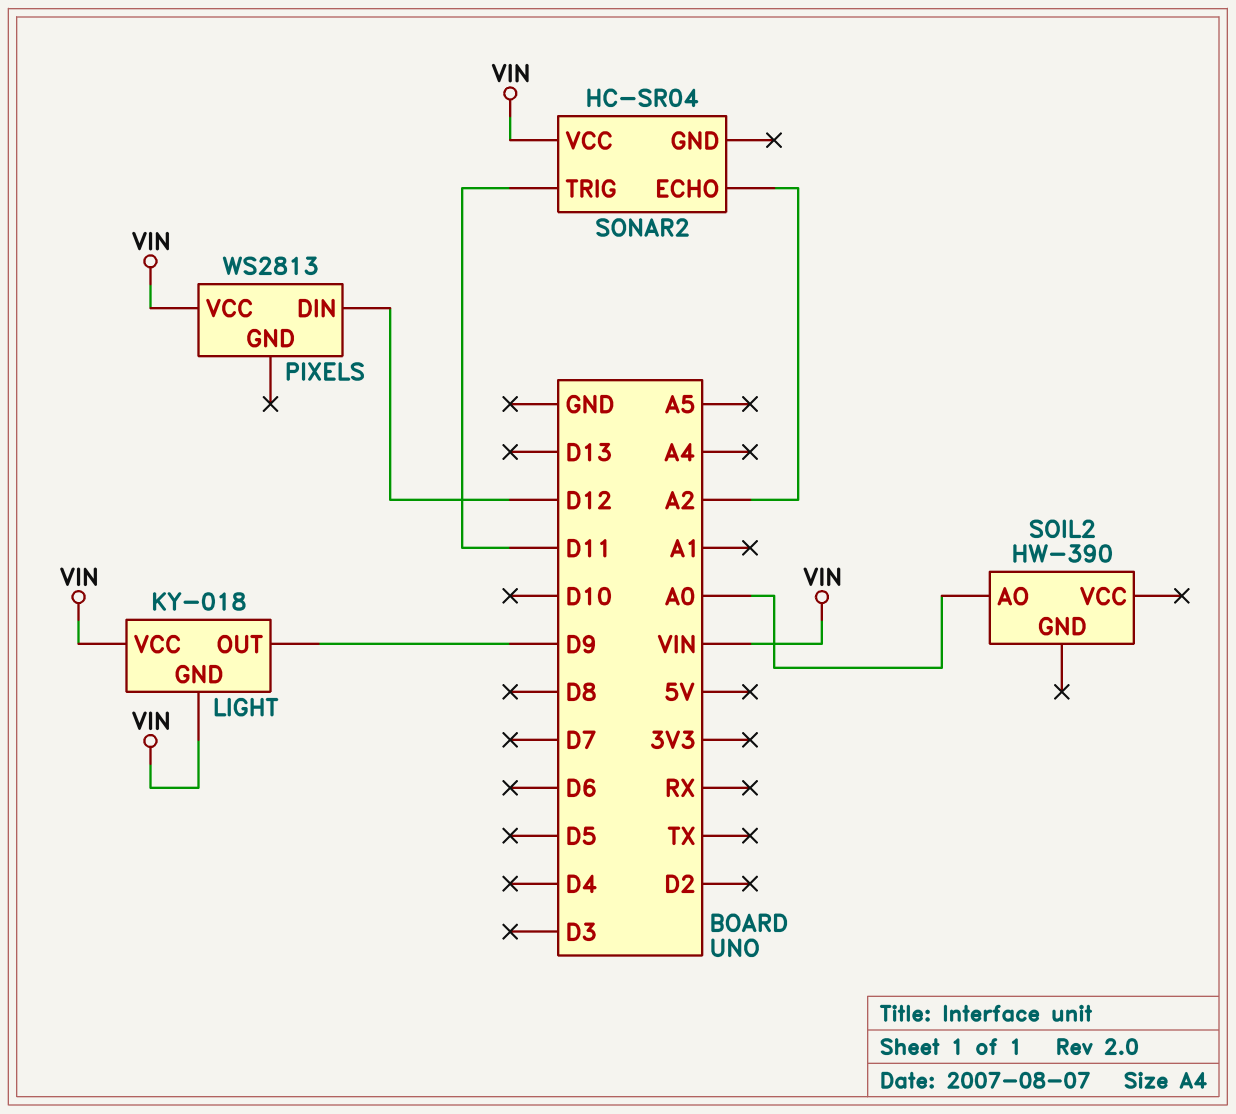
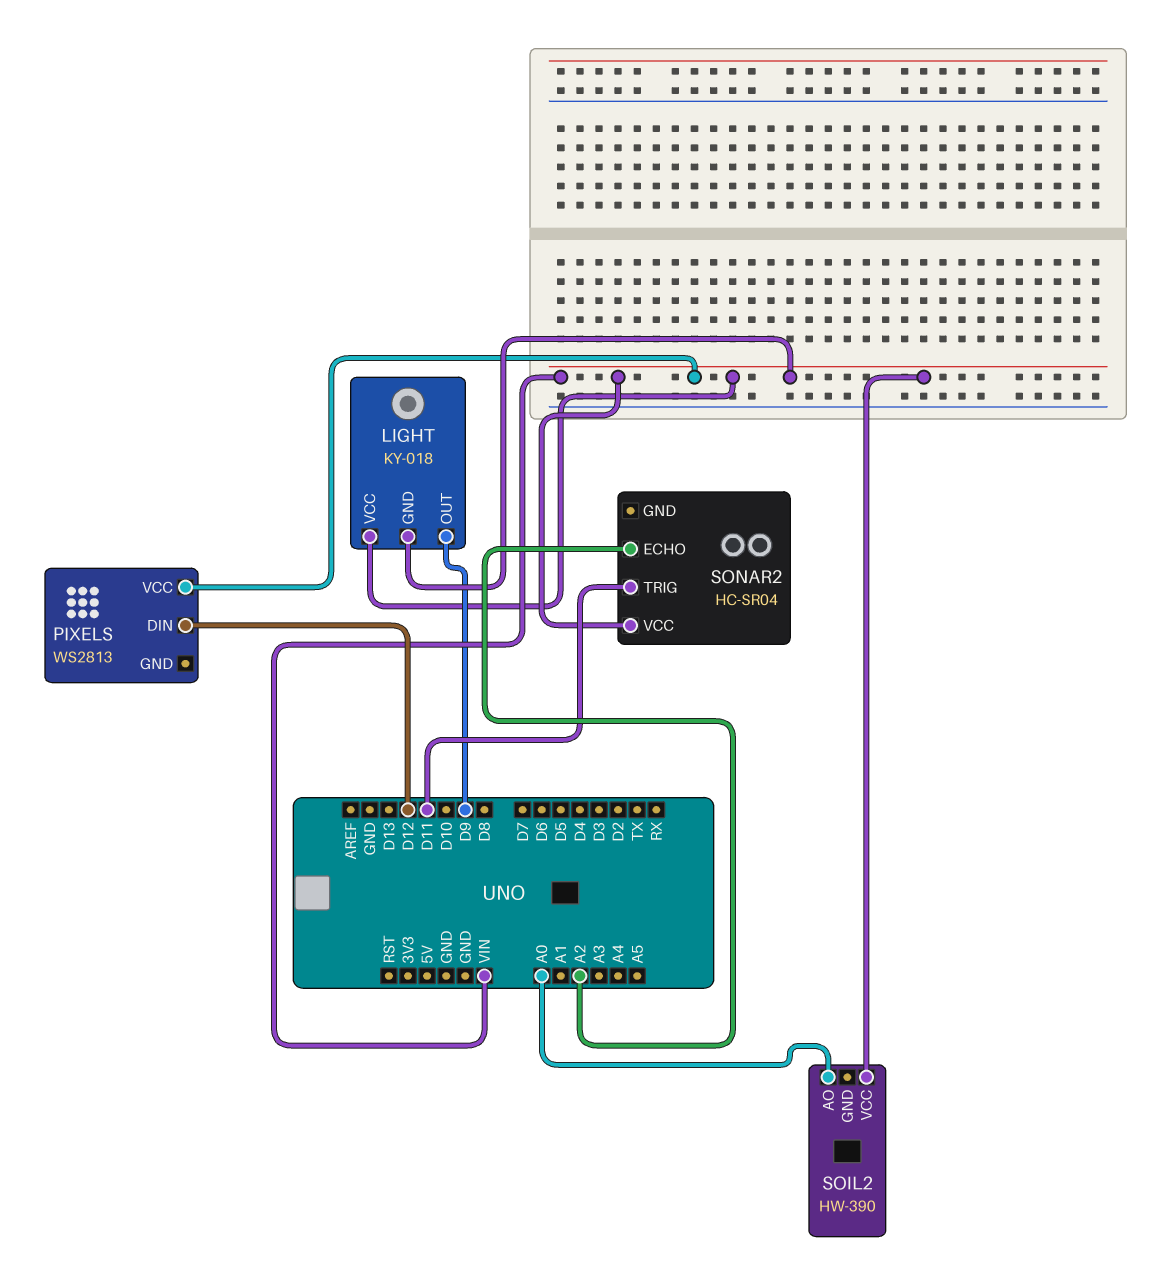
SOIL2 pin VCC: none -> VIN

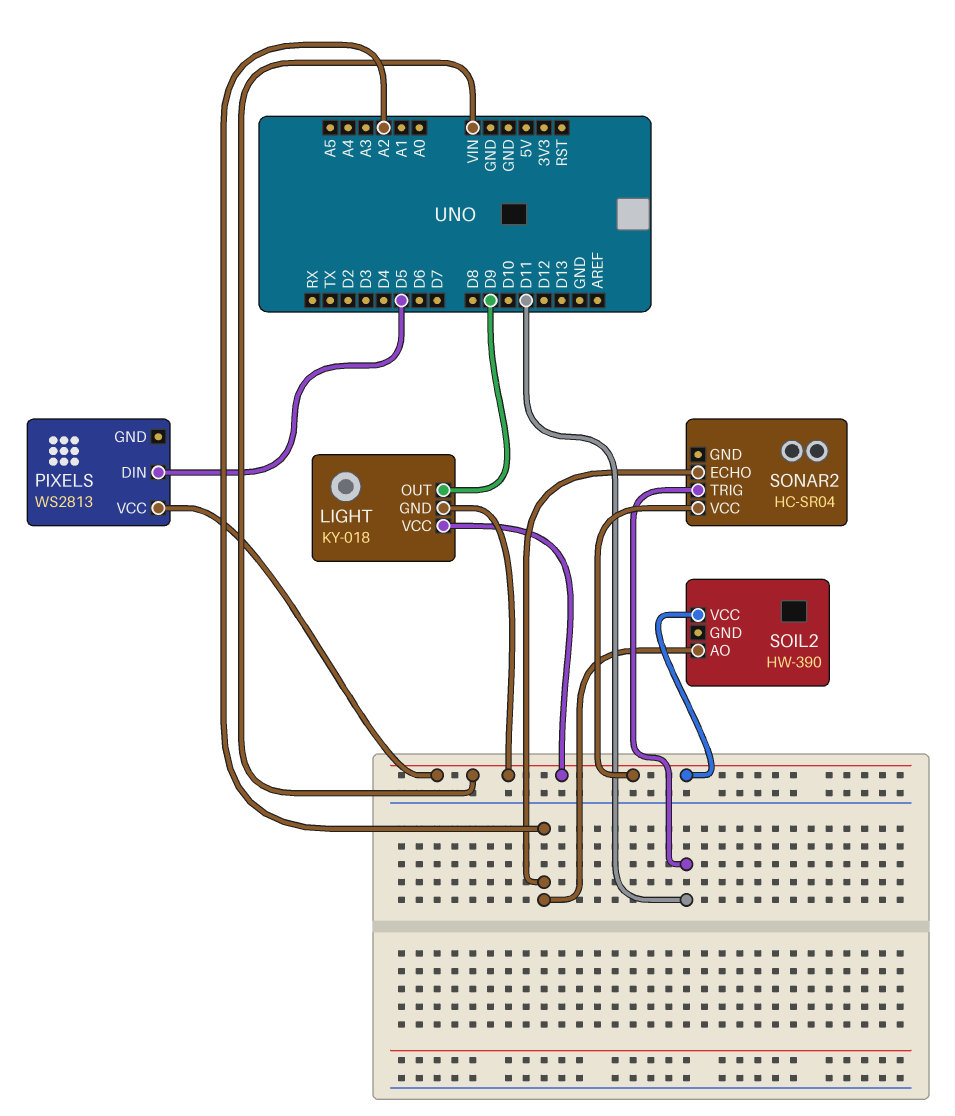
PIXELS pin DIN: D12 -> D5
SOIL2 pin AO: A0 -> A2

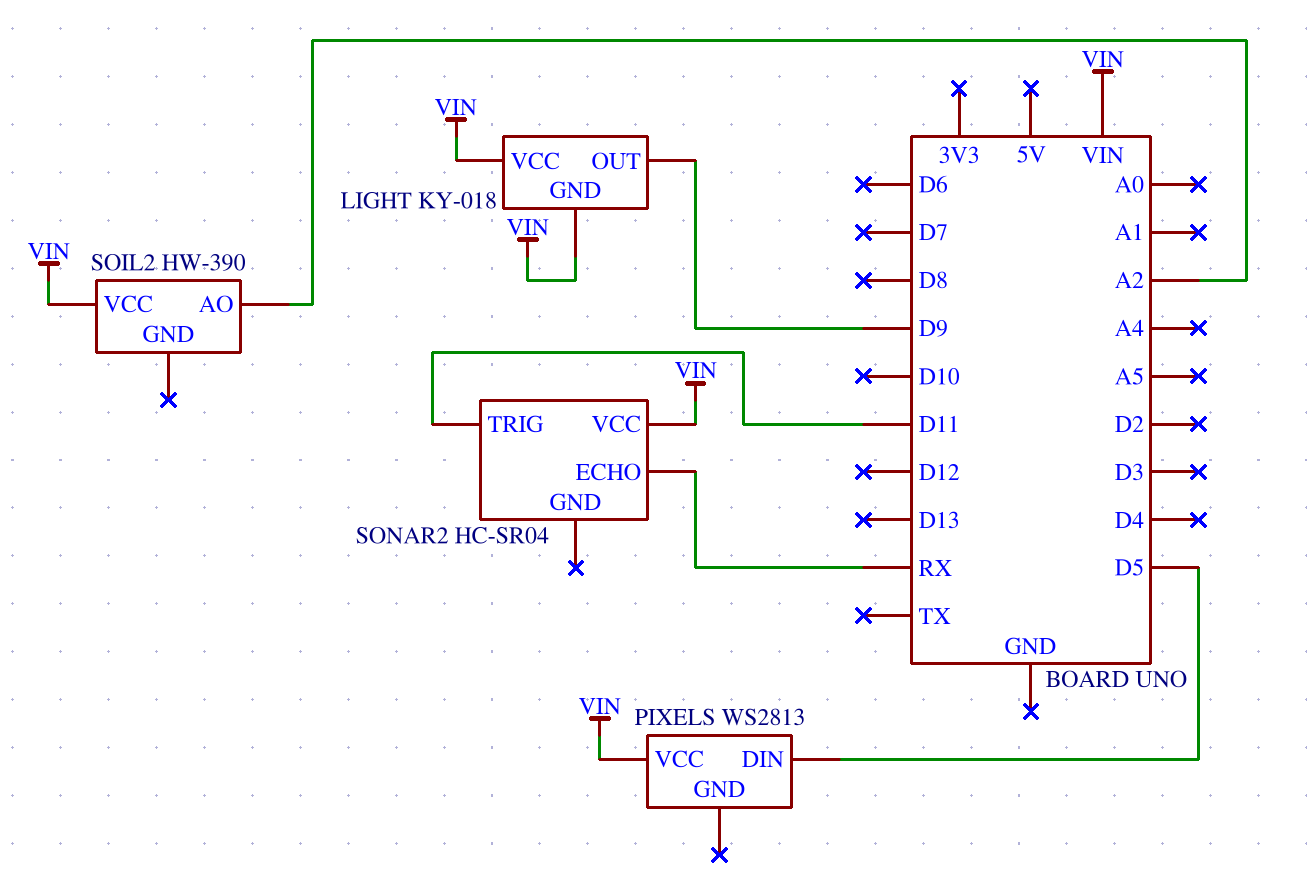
SONAR2 pin ECHO: A2 -> RX

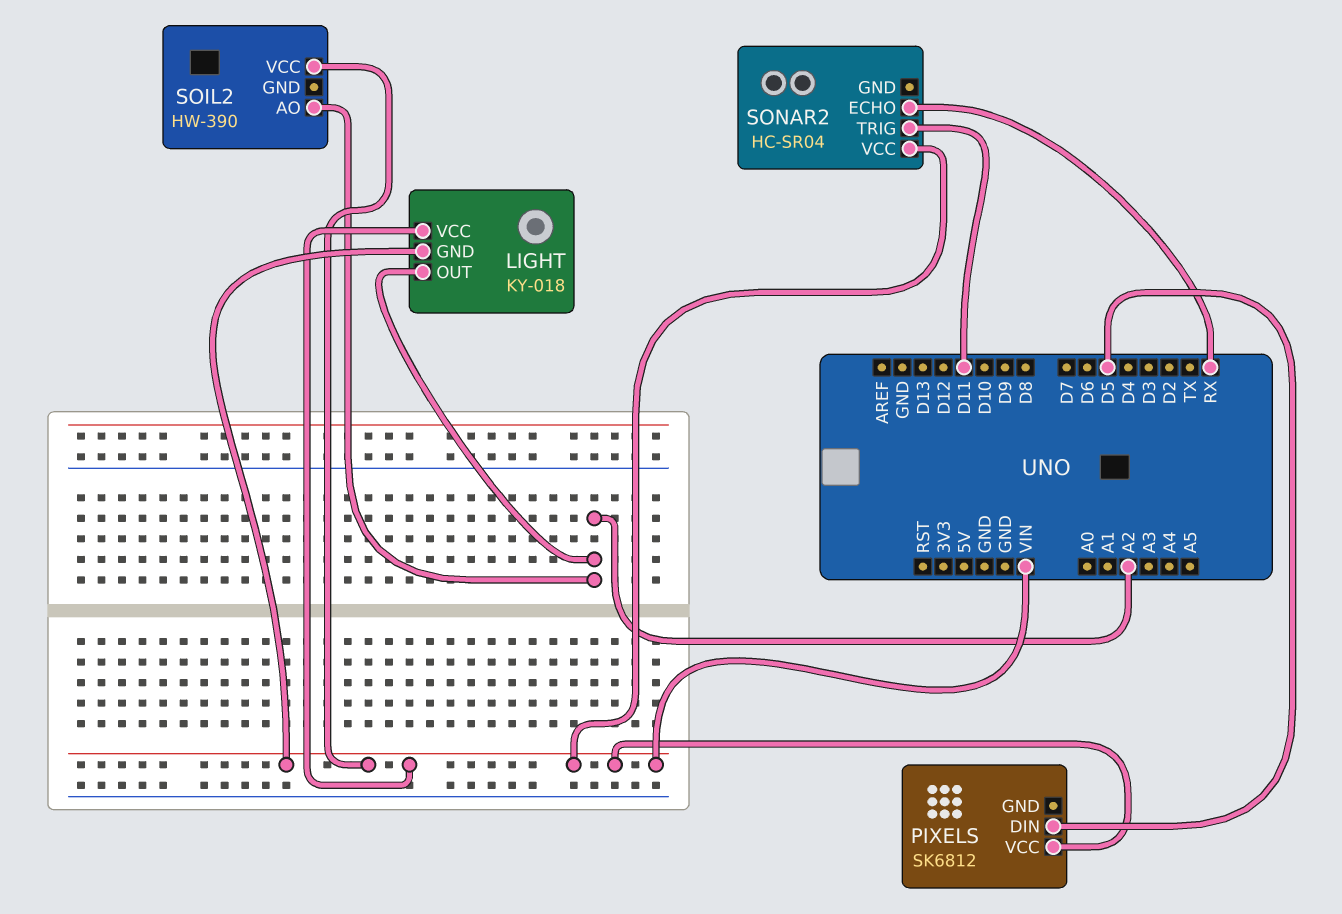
LIGHT pin OUT: D9 -> A2
PIXELS: WS2813 -> SK6812

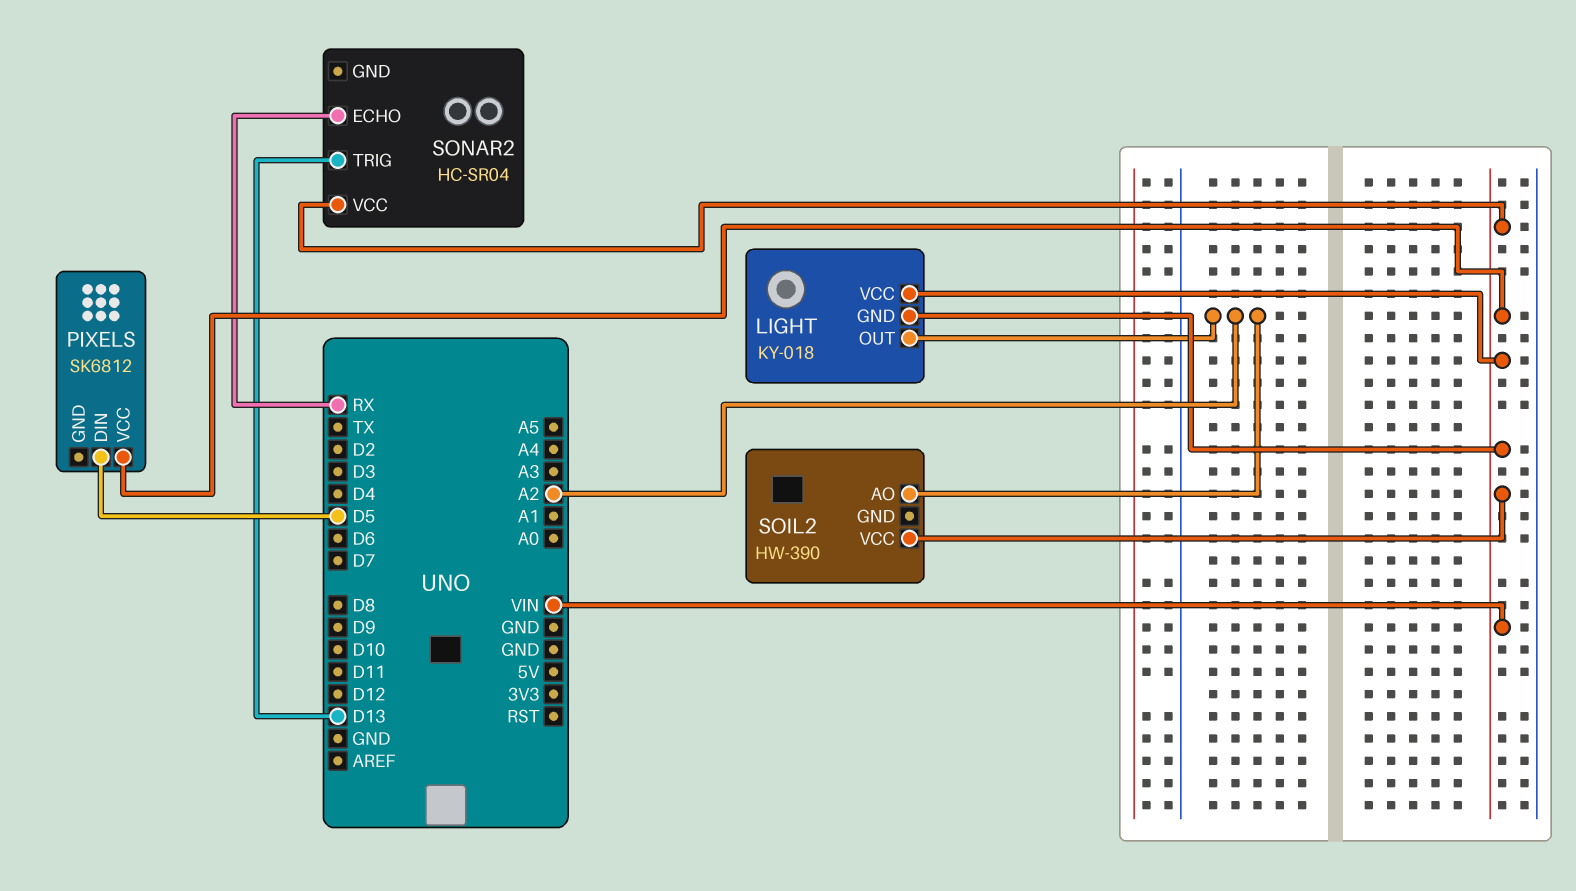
SONAR2 pin TRIG: D11 -> D13

